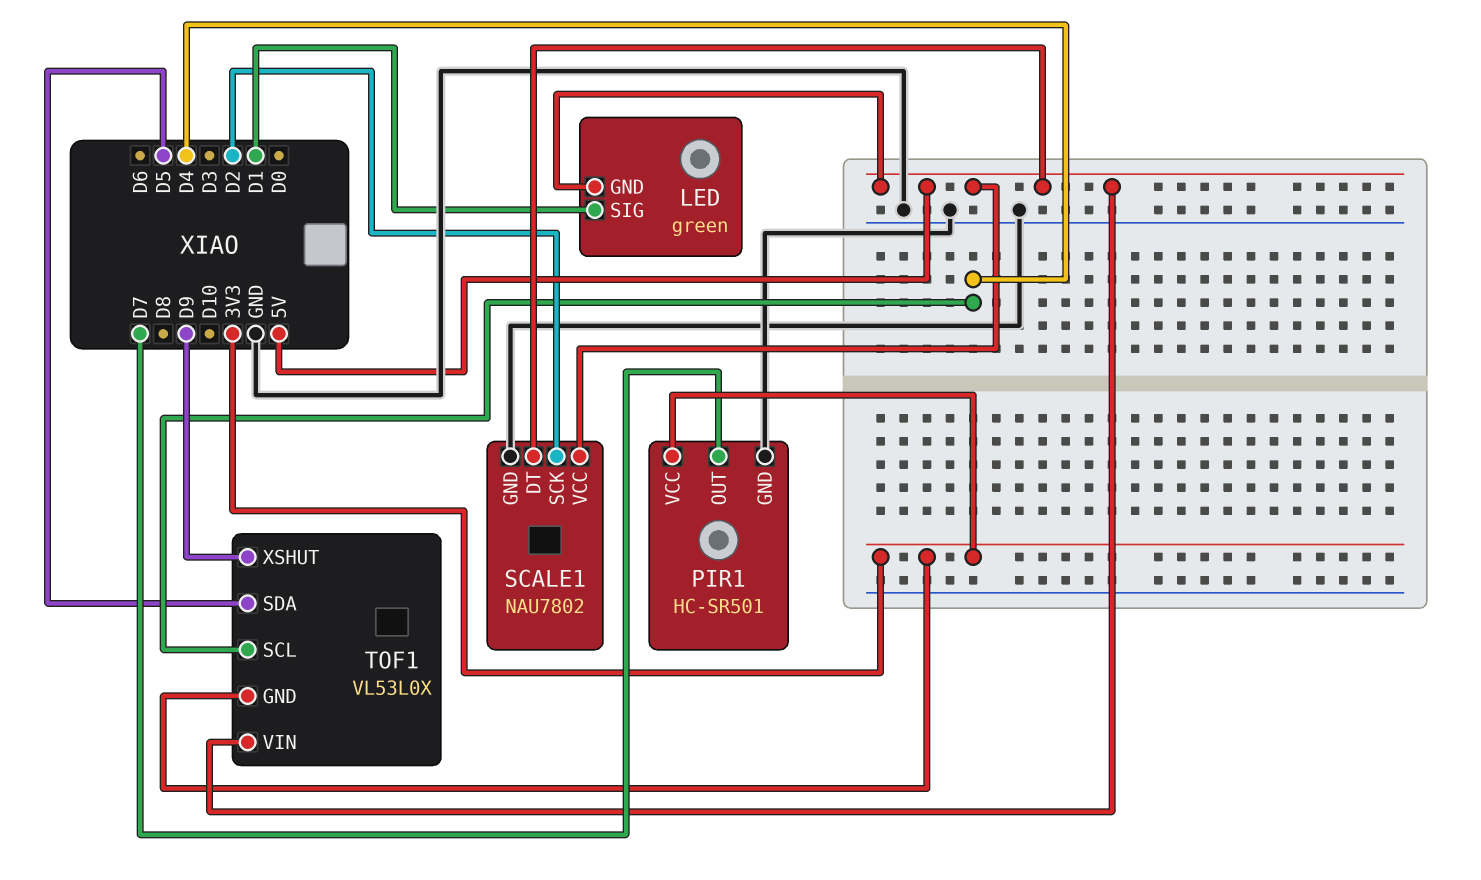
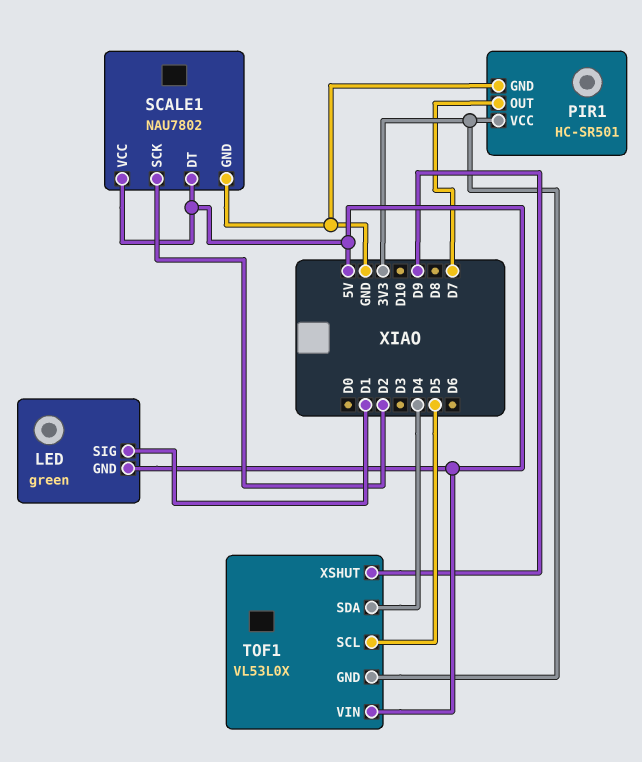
TOF1 pin SCL: D4 -> D5
TOF1 pin SDA: D5 -> D4

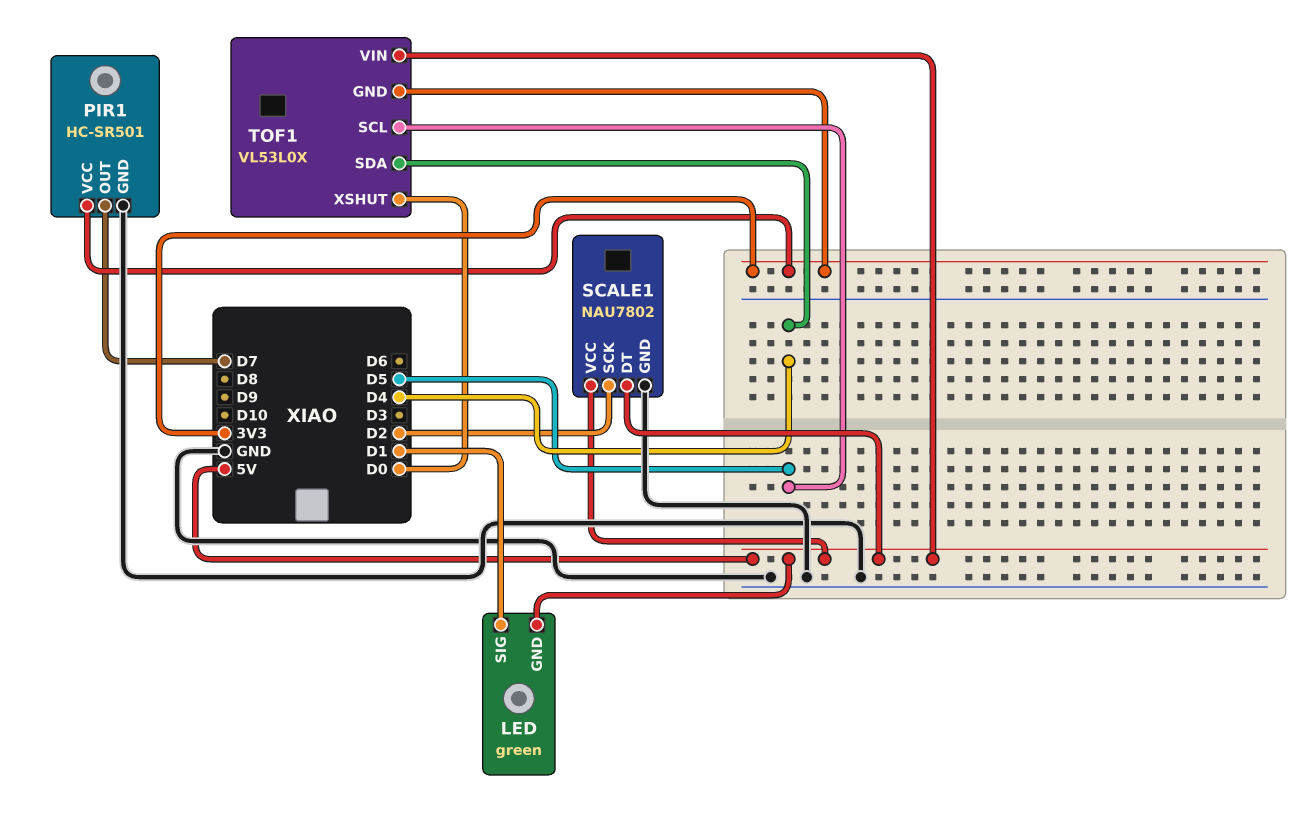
TOF1 pin XSHUT: D9 -> D0

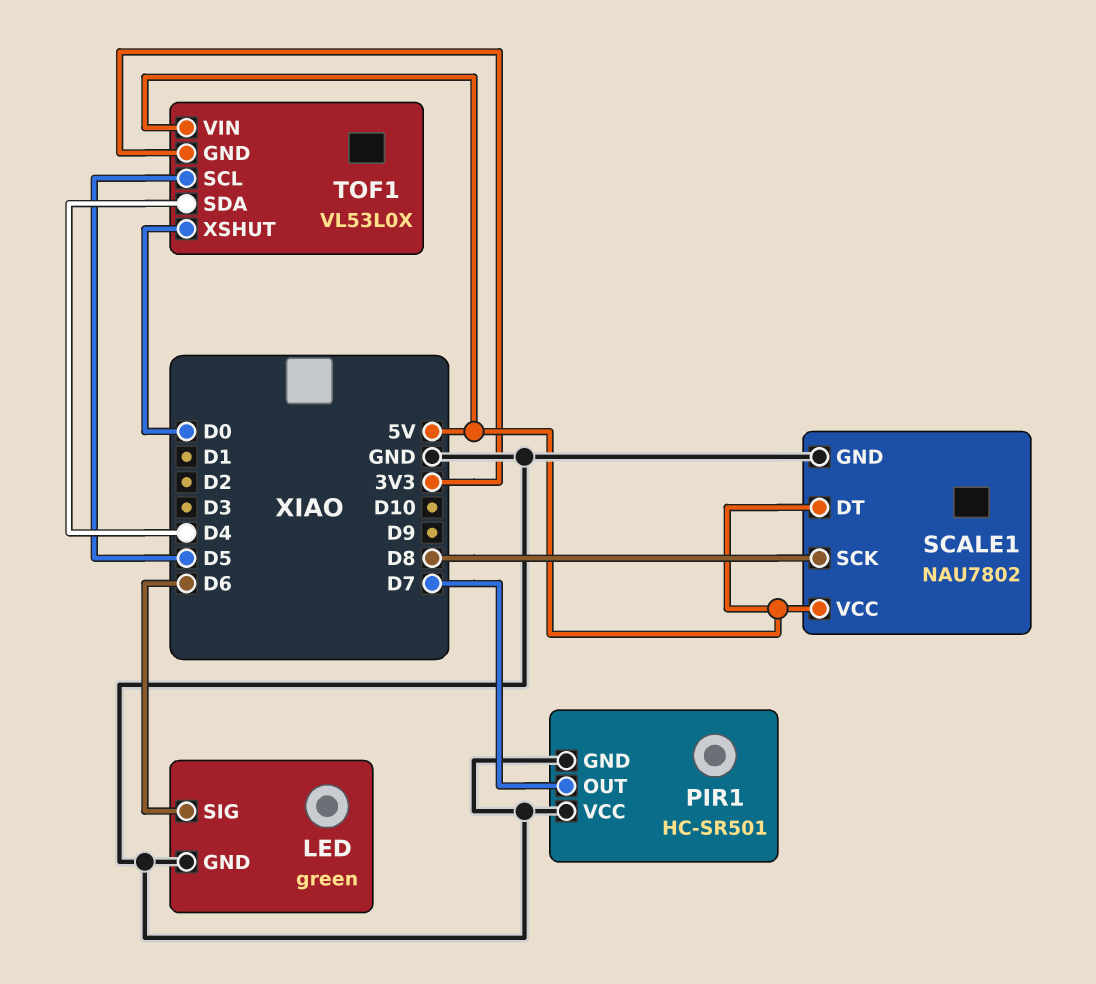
LED pin GND: 5V -> GND
LED pin SIG: D1 -> D6
PIR1 pin VCC: 3V3 -> GND
SCALE1 pin SCK: D2 -> D8

